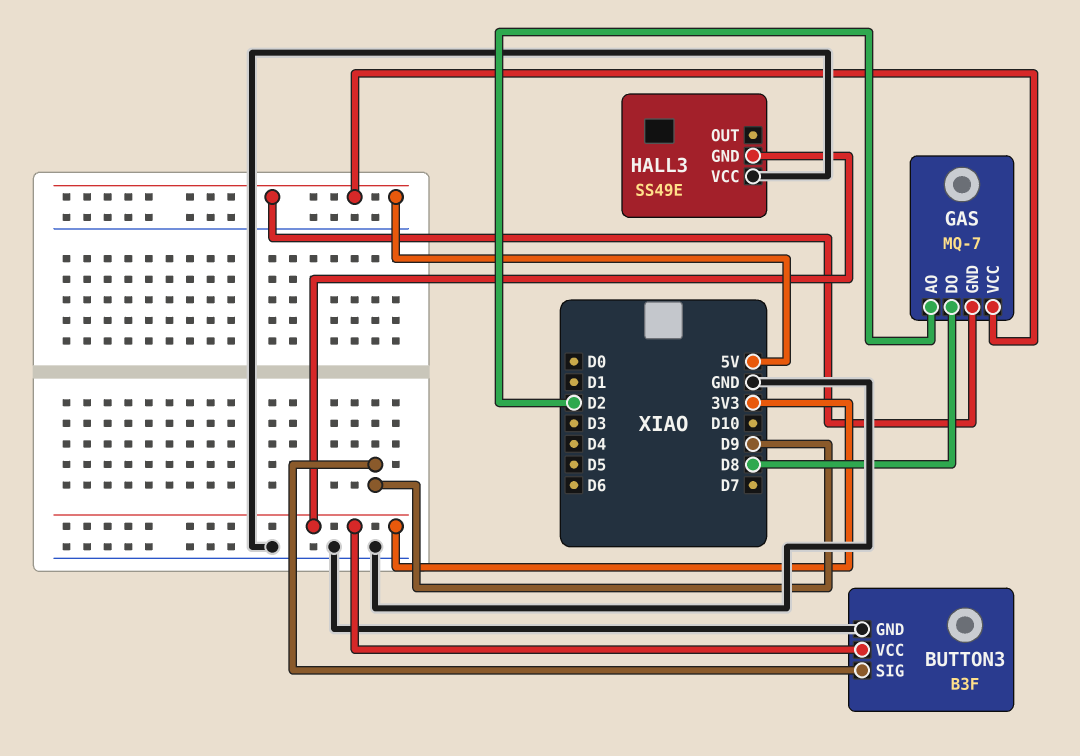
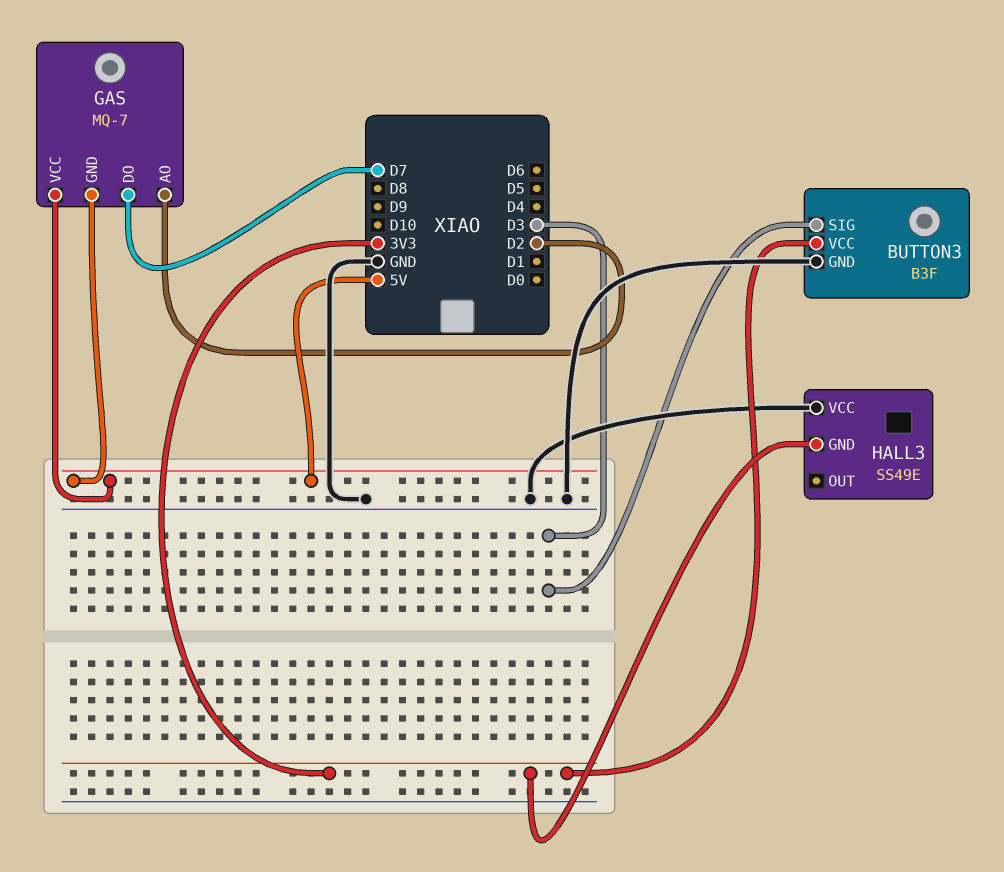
BUTTON3 pin SIG: D9 -> D3
GAS pin DO: D8 -> D7

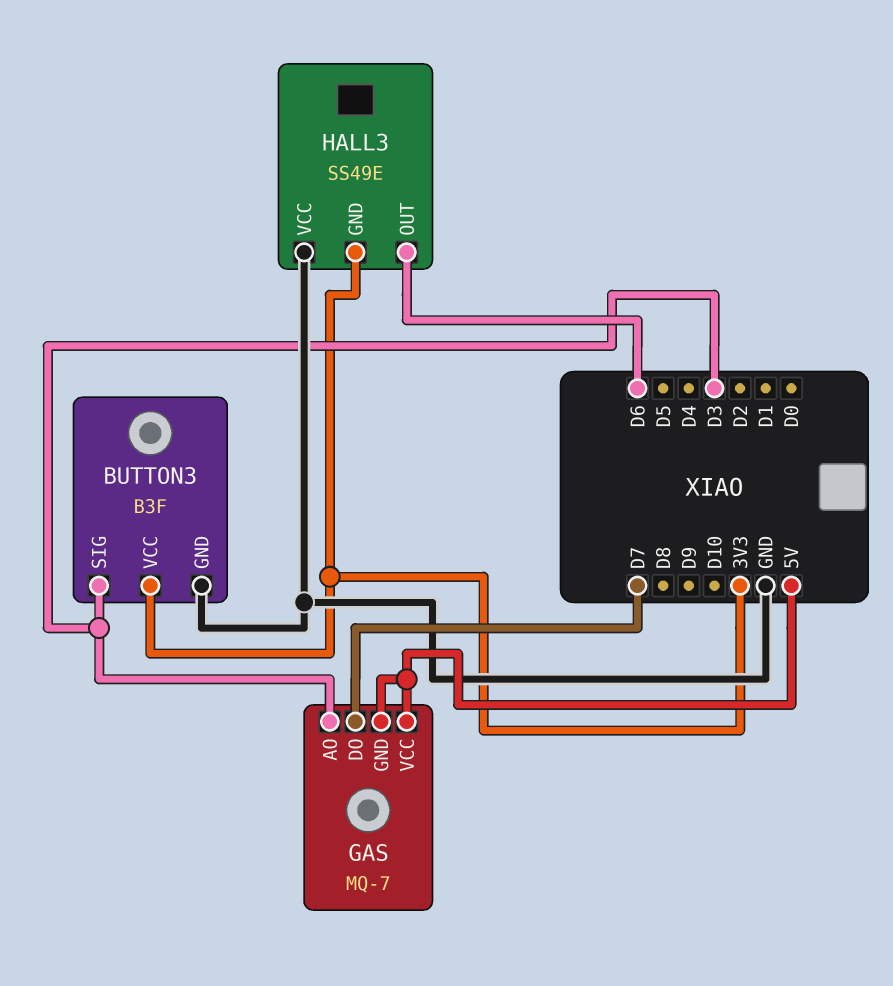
GAS pin AO: D2 -> D3
HALL3 pin OUT: none -> D6

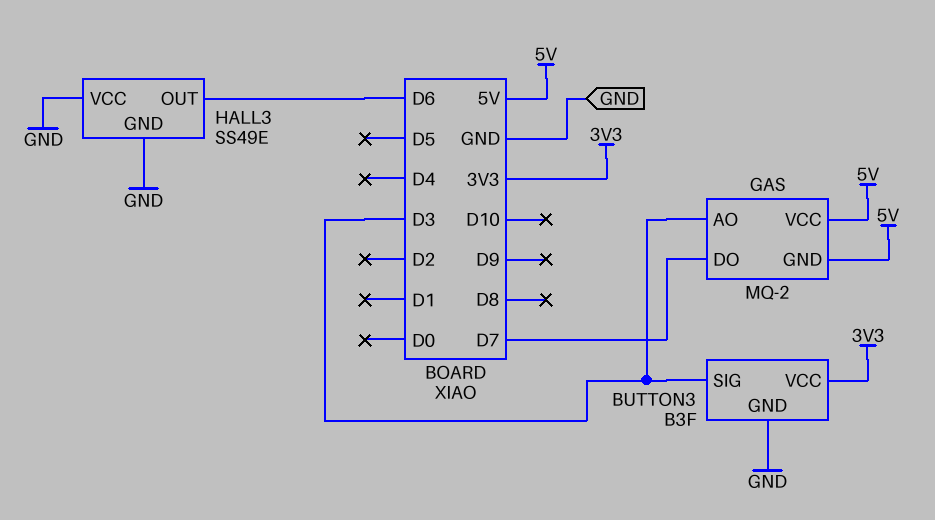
GAS: MQ-7 -> MQ-2
HALL3 pin GND: 3V3 -> GND

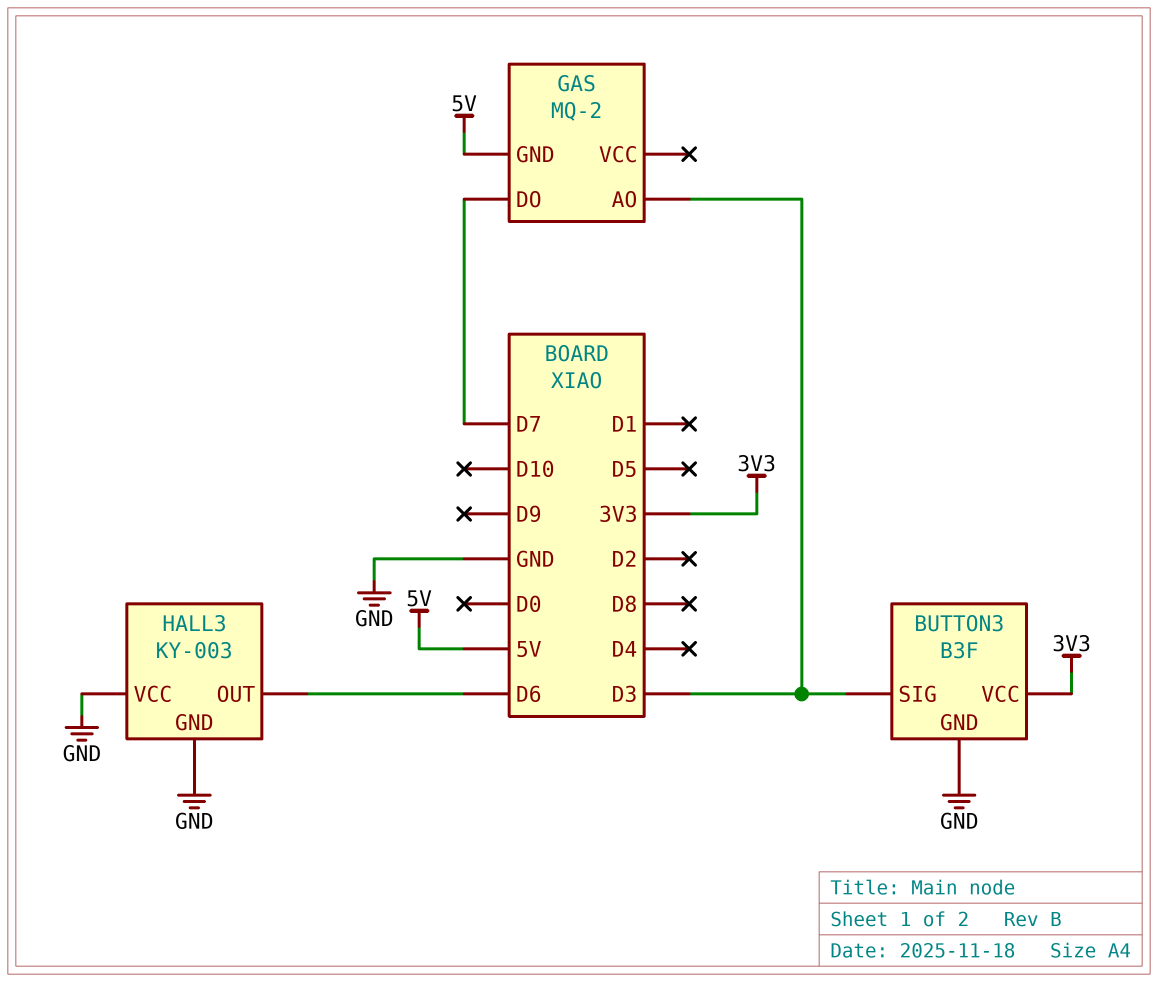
GAS pin VCC: 5V -> none
HALL3: SS49E -> KY-003

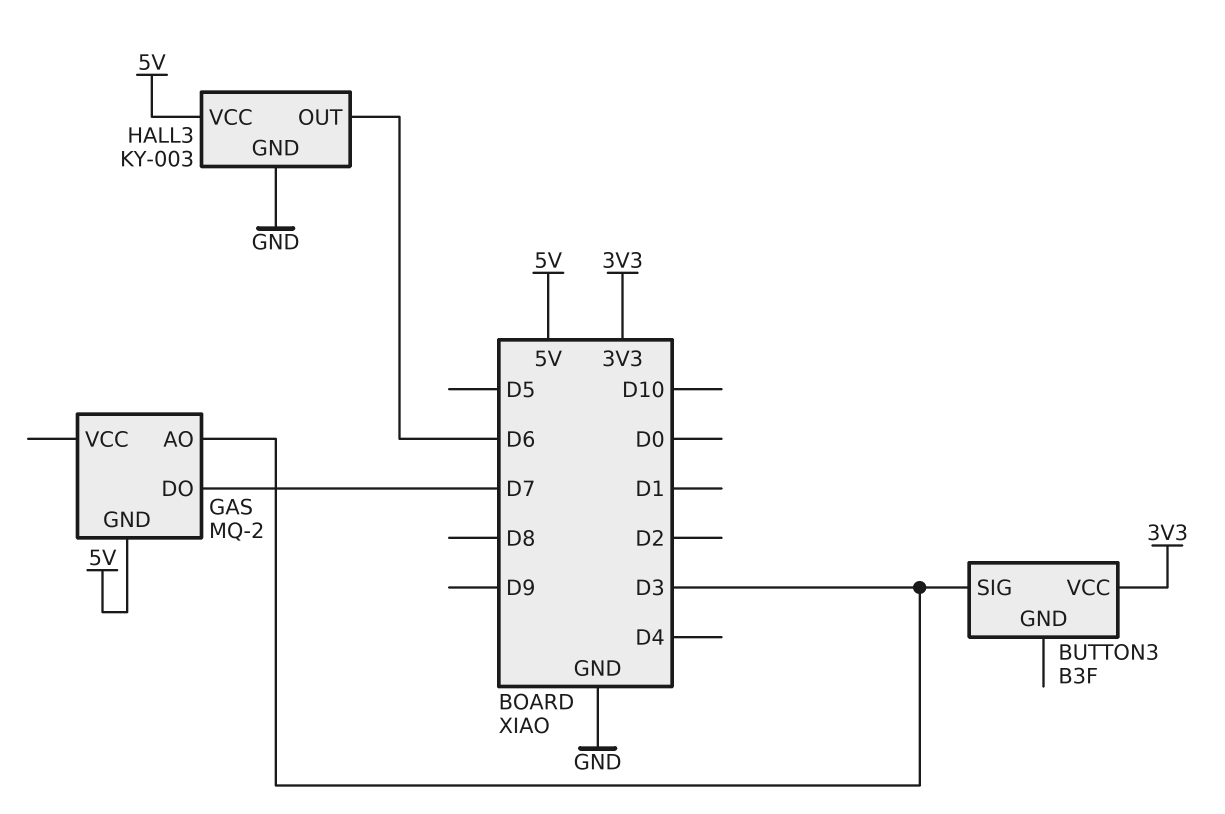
BUTTON3 pin GND: GND -> none
HALL3 pin VCC: GND -> 5V

